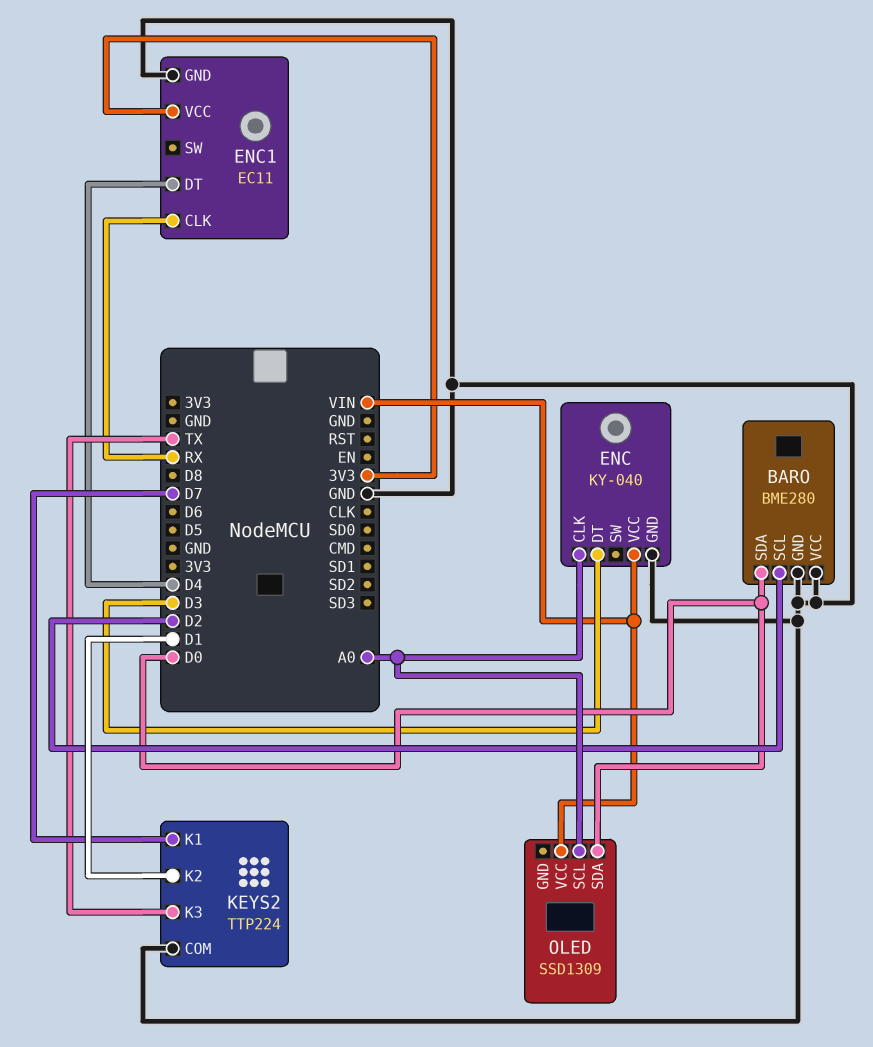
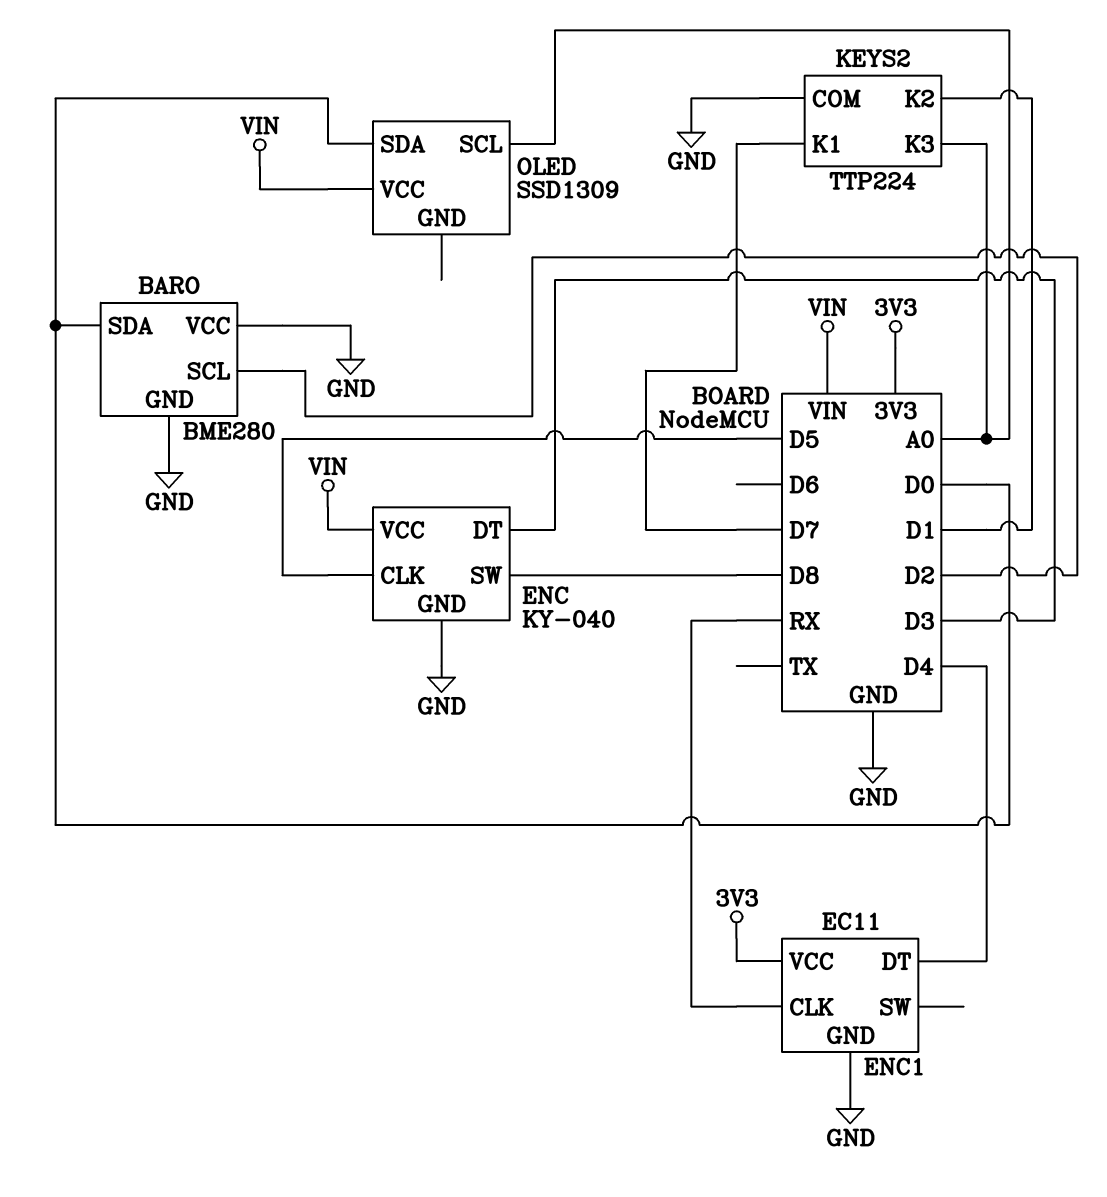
ENC pin CLK: A0 -> D5
ENC pin SW: none -> D8
KEYS2 pin K3: TX -> A0

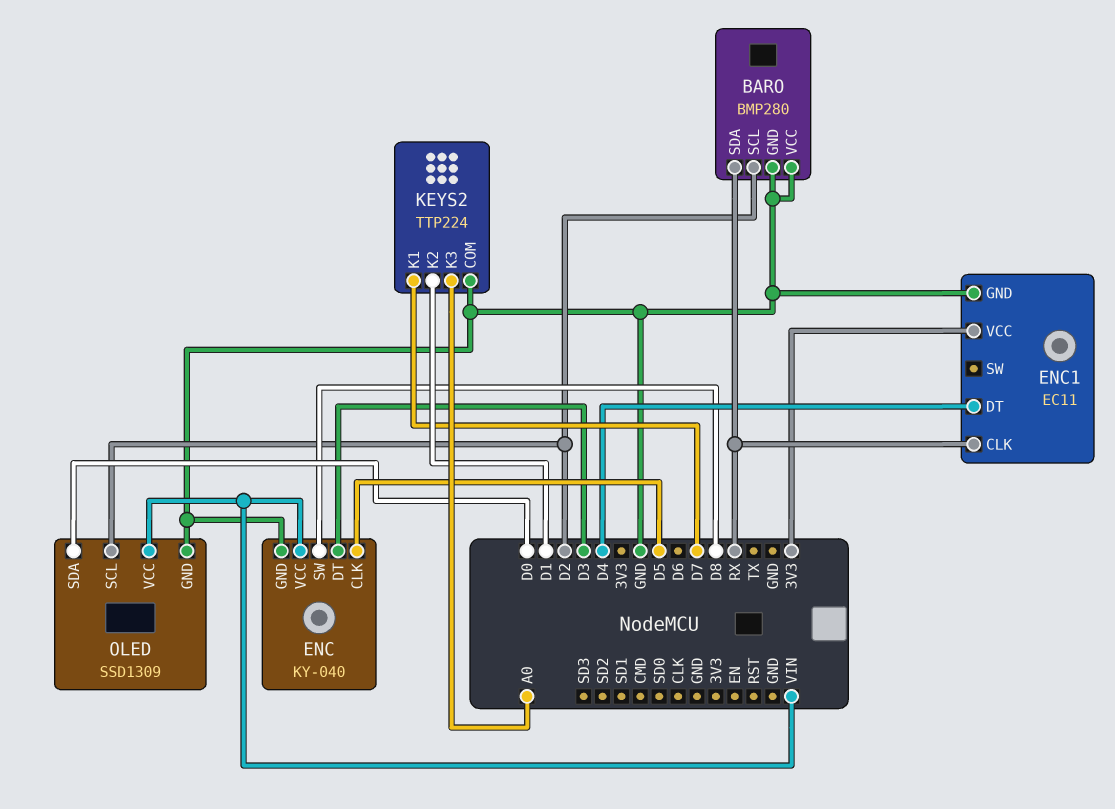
BARO: BME280 -> BMP280
BARO pin SDA: D0 -> RX
OLED pin GND: none -> GND
OLED pin SCL: A0 -> D2

